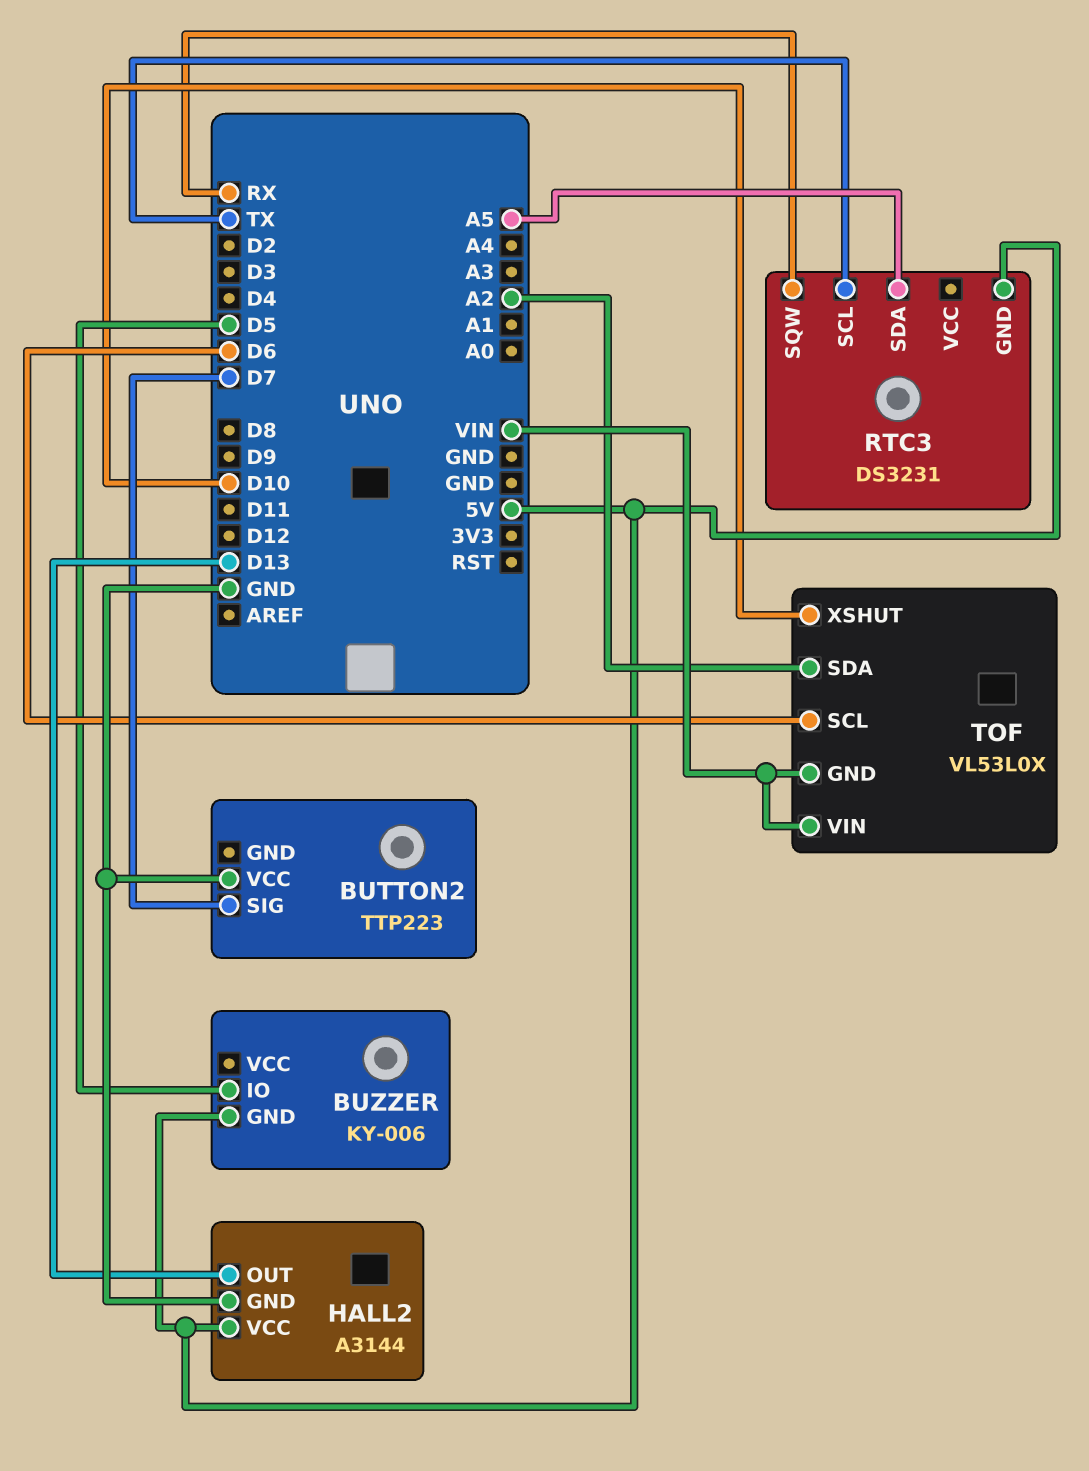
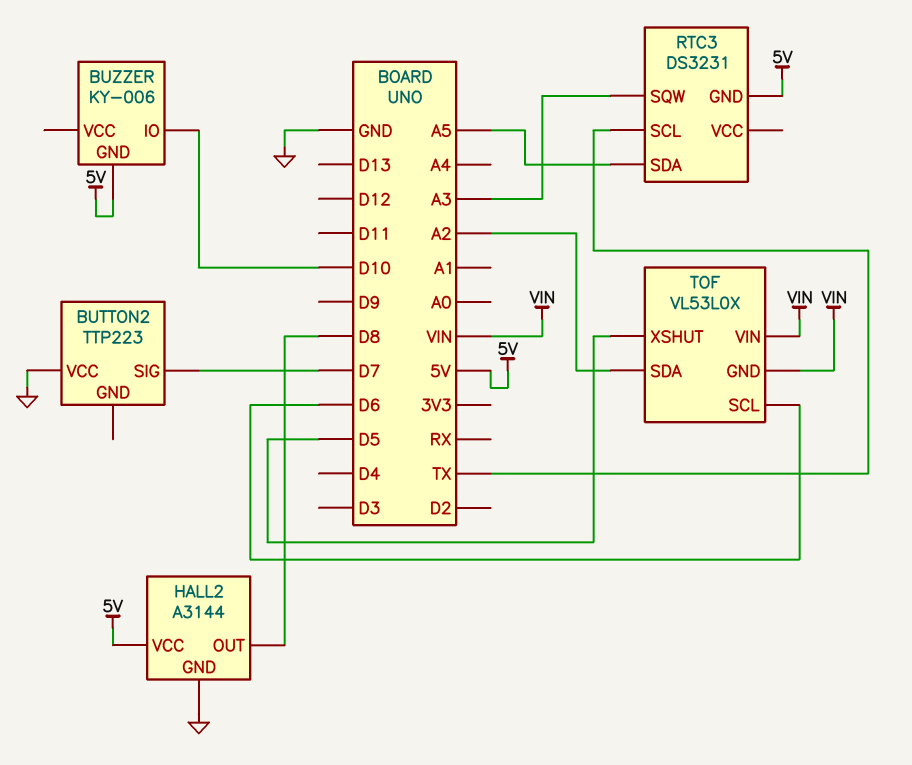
BUZZER pin IO: D5 -> D10
HALL2 pin OUT: D13 -> D8
RTC3 pin SQW: RX -> A3
TOF pin XSHUT: D10 -> D5

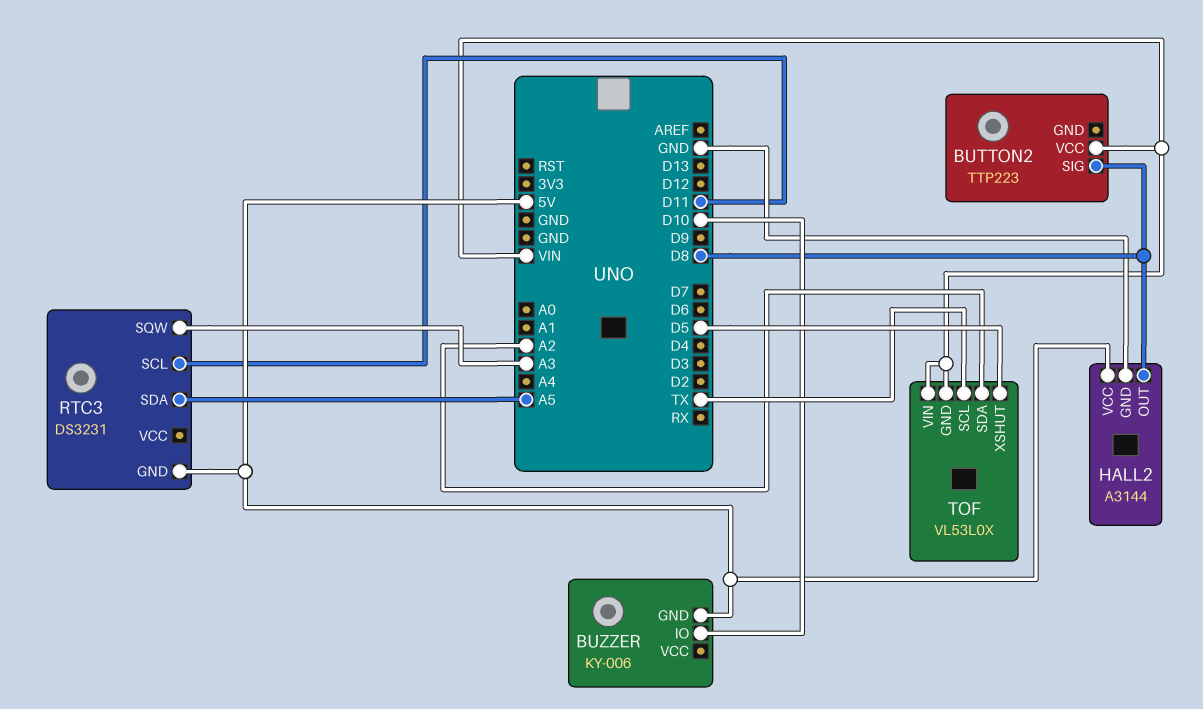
BUTTON2 pin SIG: D7 -> D8
BUTTON2 pin VCC: GND -> VIN
RTC3 pin SCL: TX -> D11
TOF pin SCL: D6 -> TX

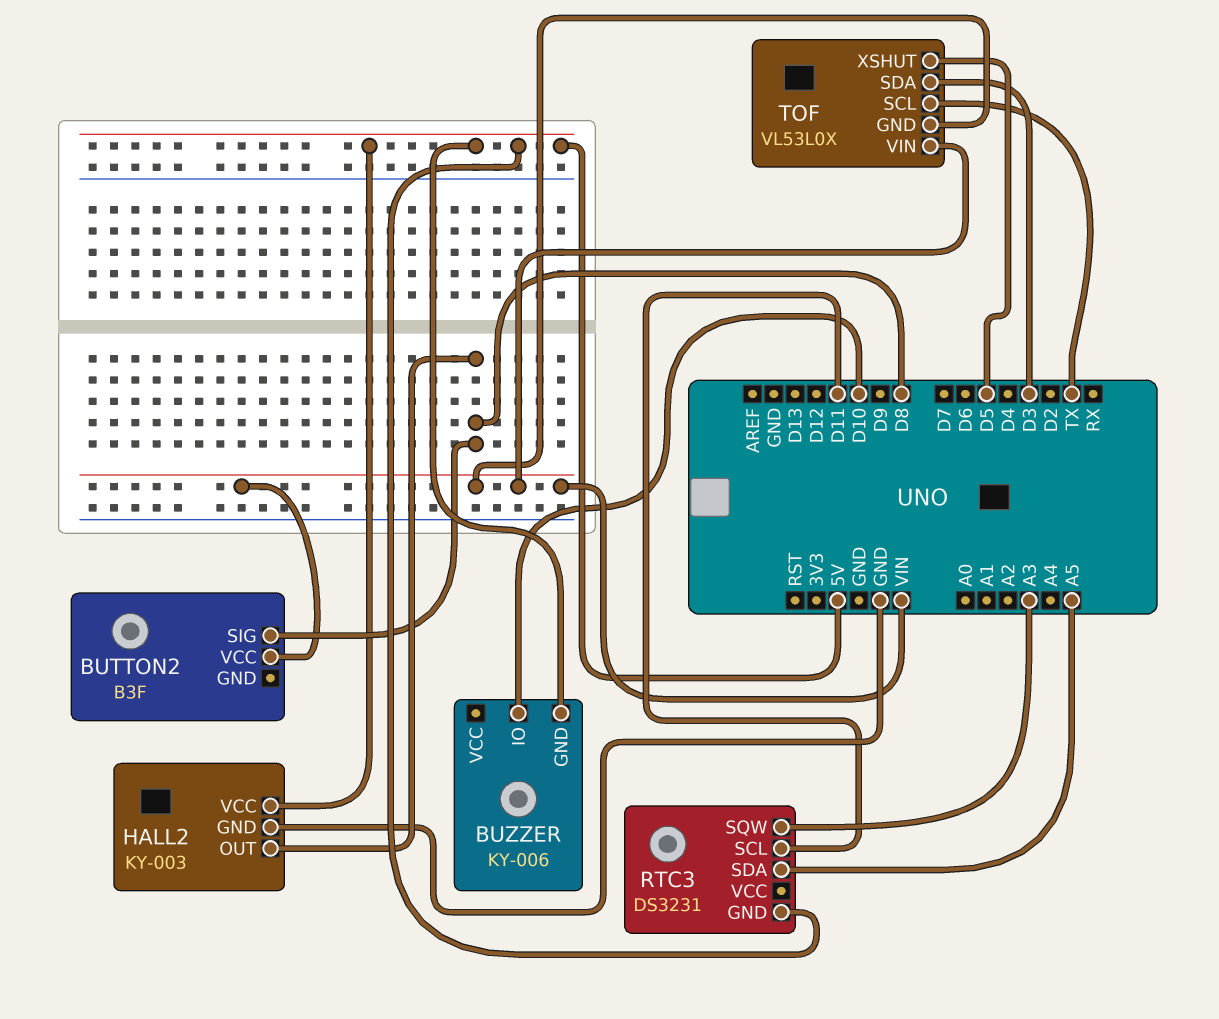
BUTTON2: TTP223 -> B3F
HALL2: A3144 -> KY-003
TOF pin SDA: A2 -> D3

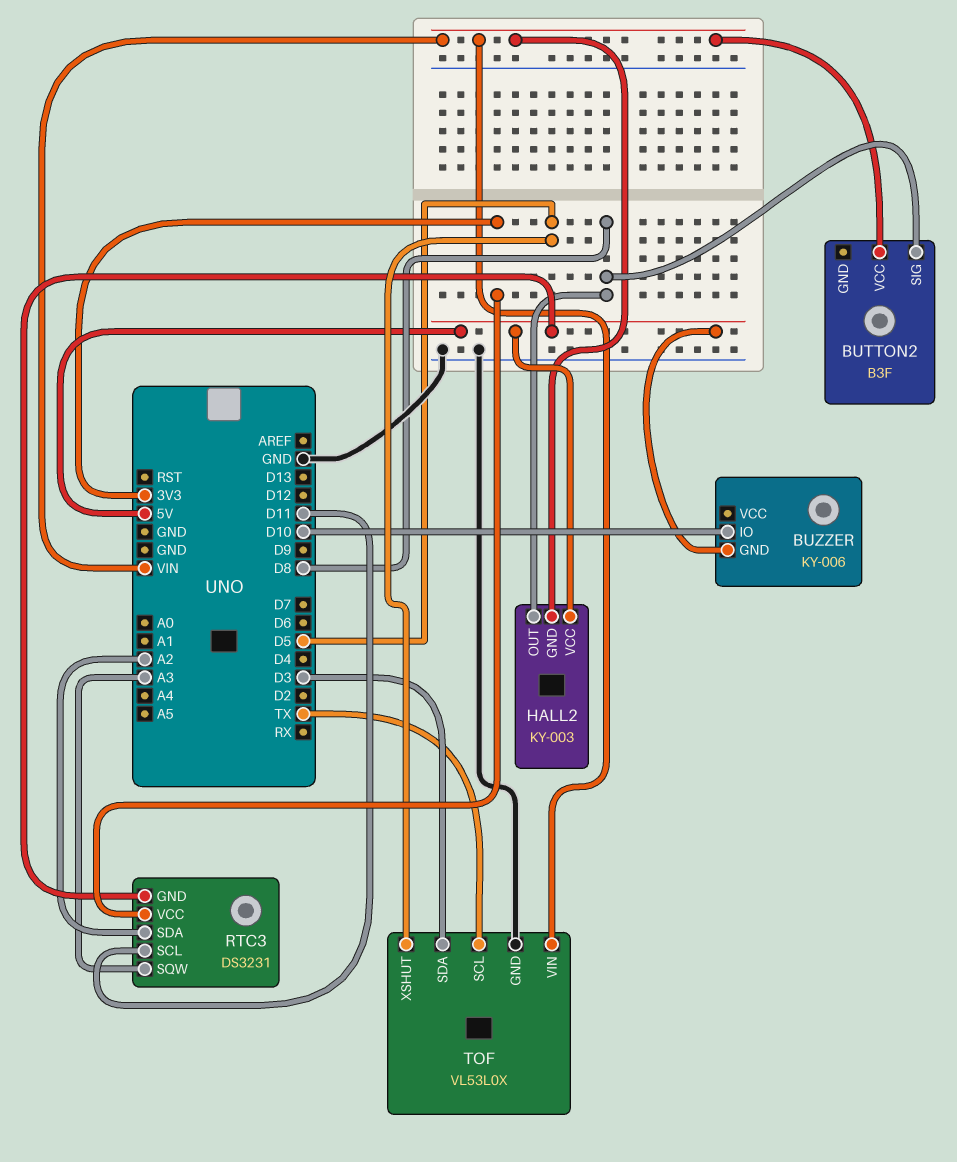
HALL2 pin GND: GND -> VIN
RTC3 pin SDA: A5 -> A2
RTC3 pin VCC: none -> 3V3
TOF pin GND: VIN -> GND

